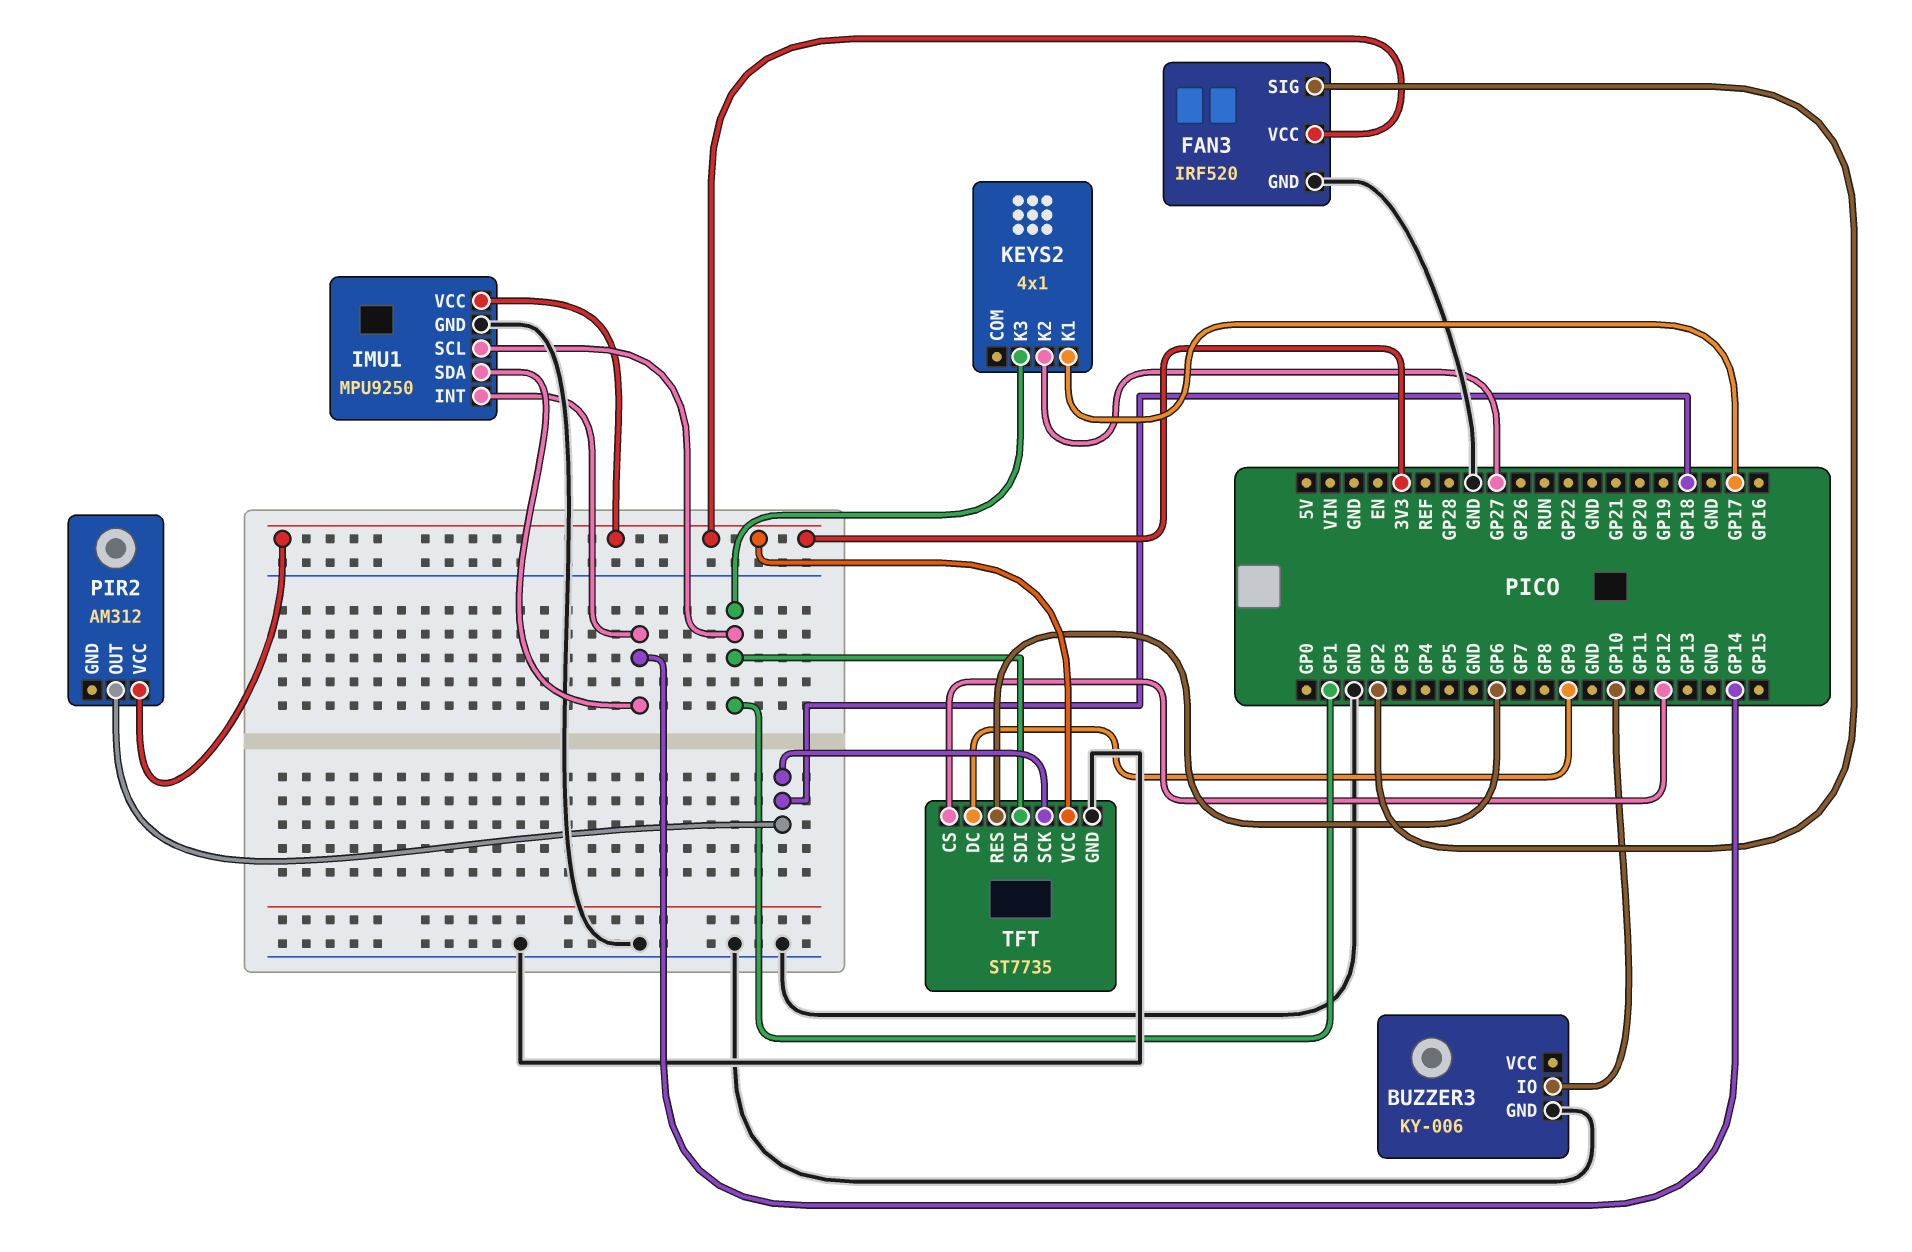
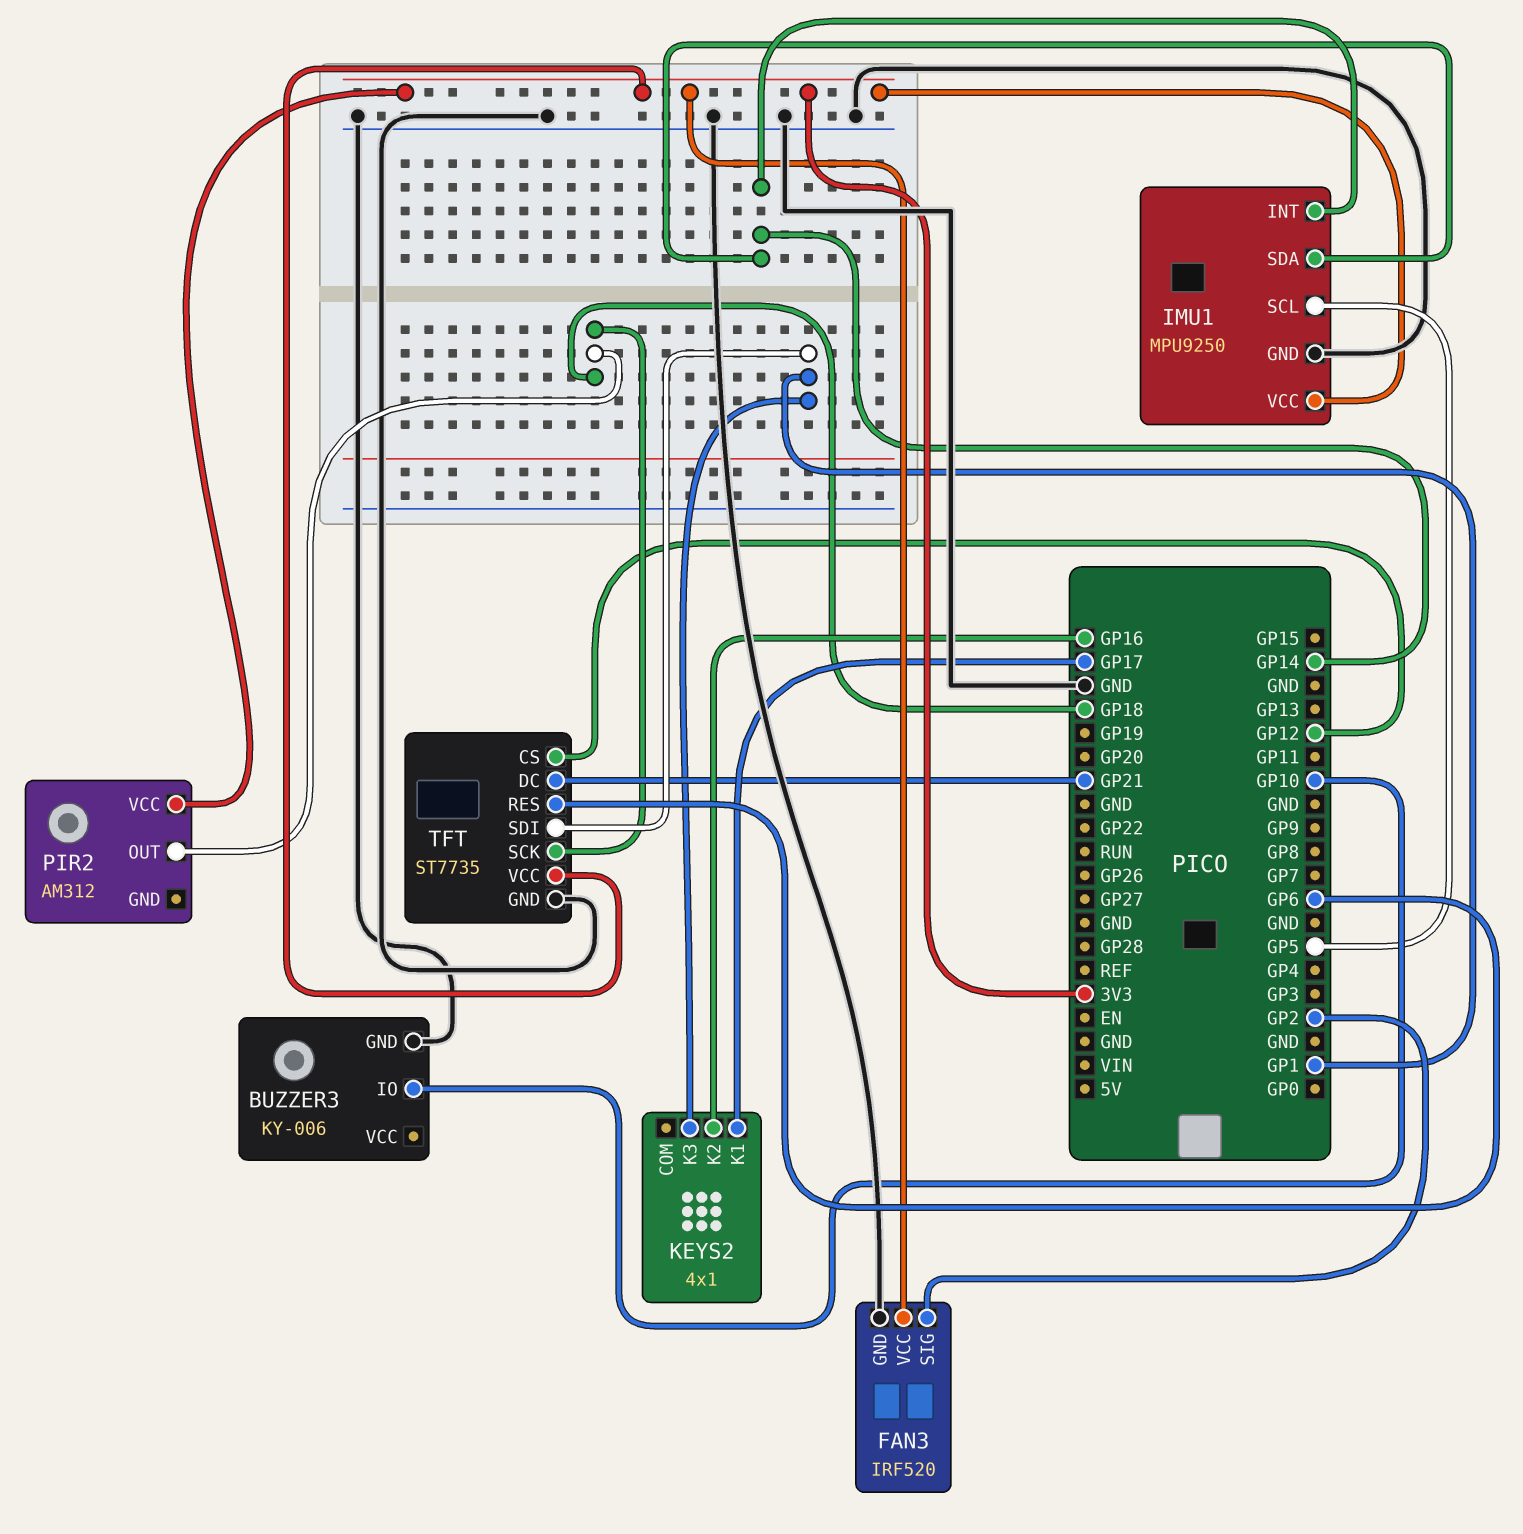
IMU1 pin SCL: GP1 -> GP5
KEYS2 pin K2: GP27 -> GP16
TFT pin DC: GP9 -> GP21

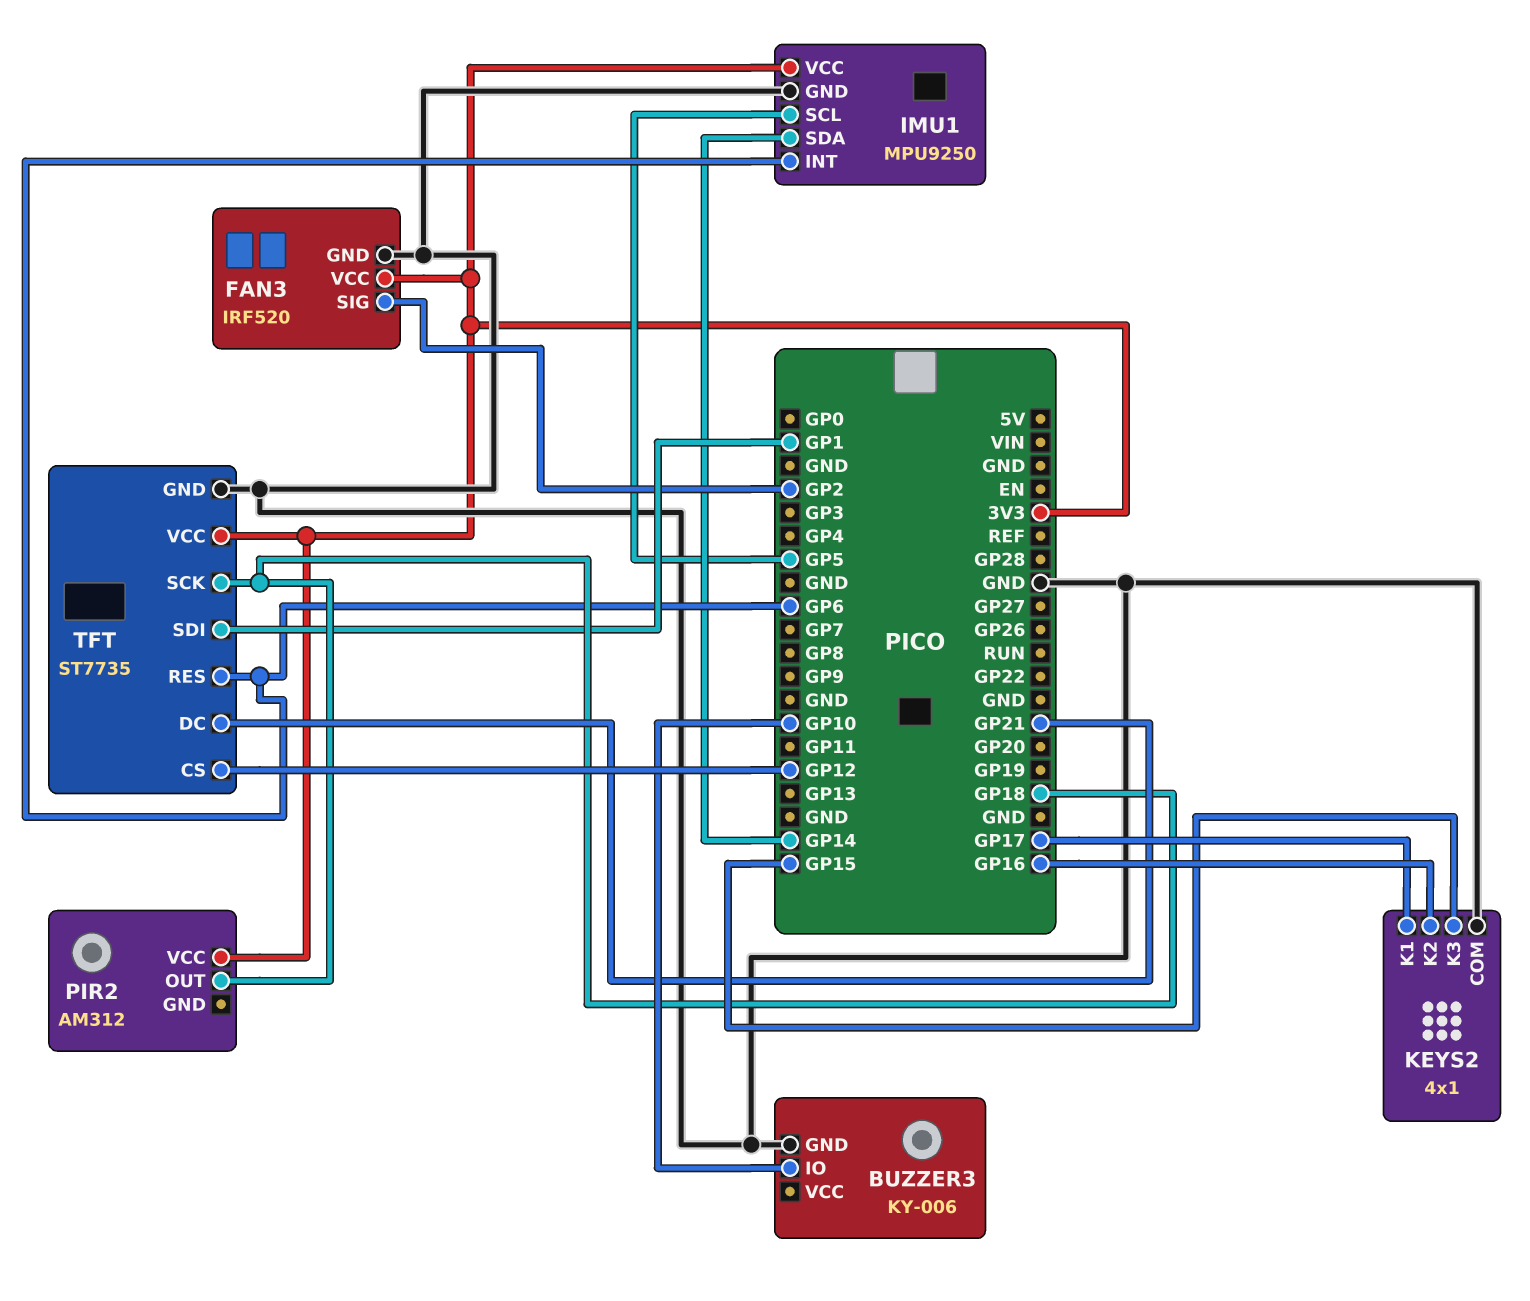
IMU1 pin INT: GP14 -> GP6
KEYS2 pin COM: none -> GND
KEYS2 pin K3: GP1 -> GP15

